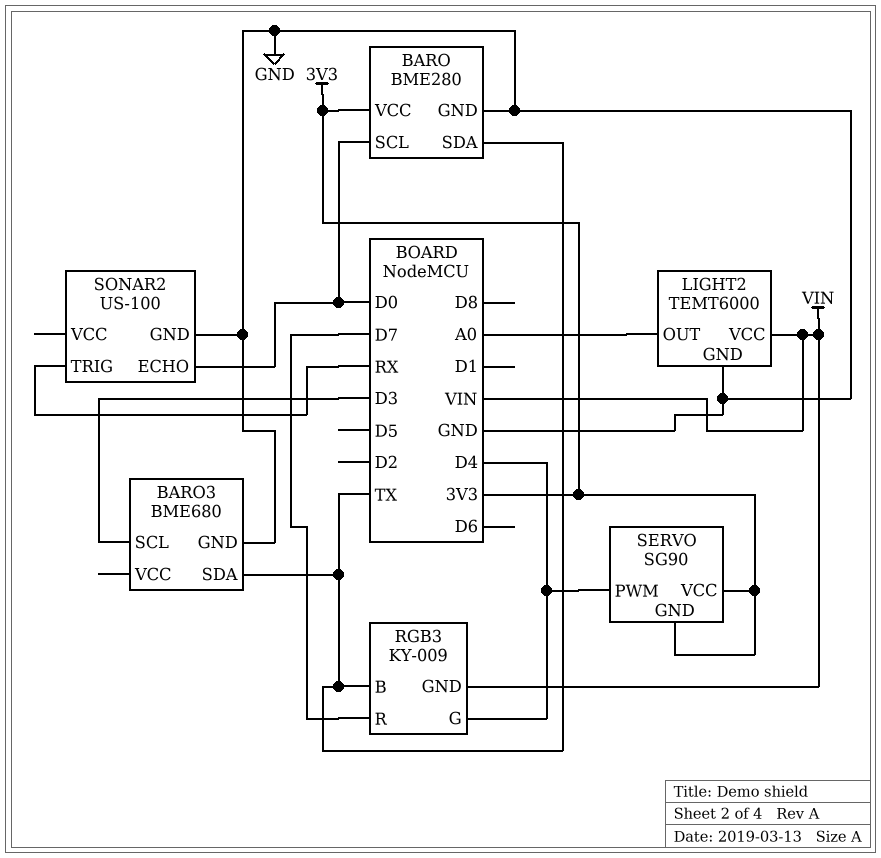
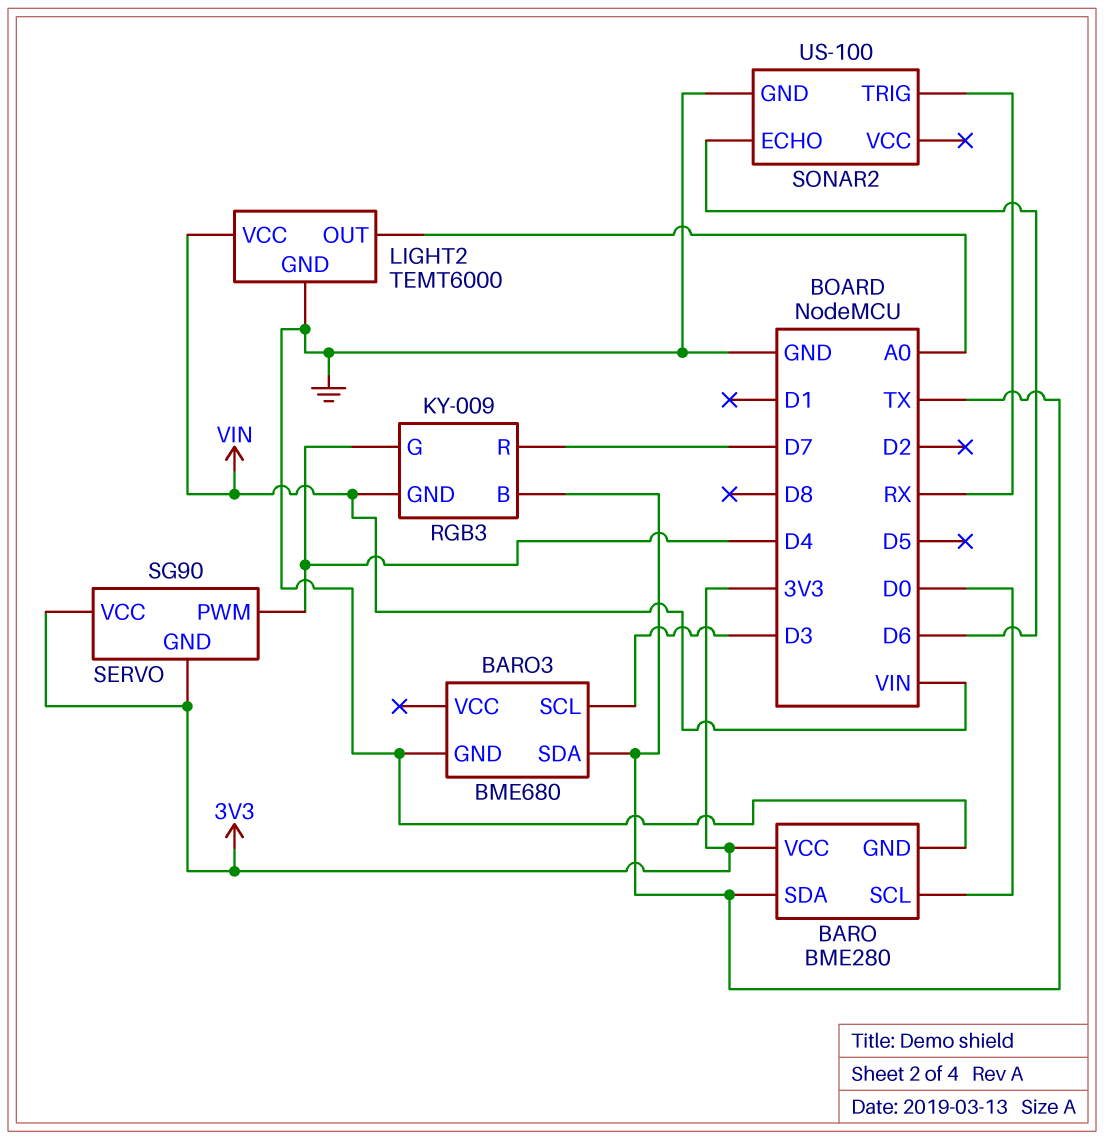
SONAR2 pin ECHO: D0 -> D6

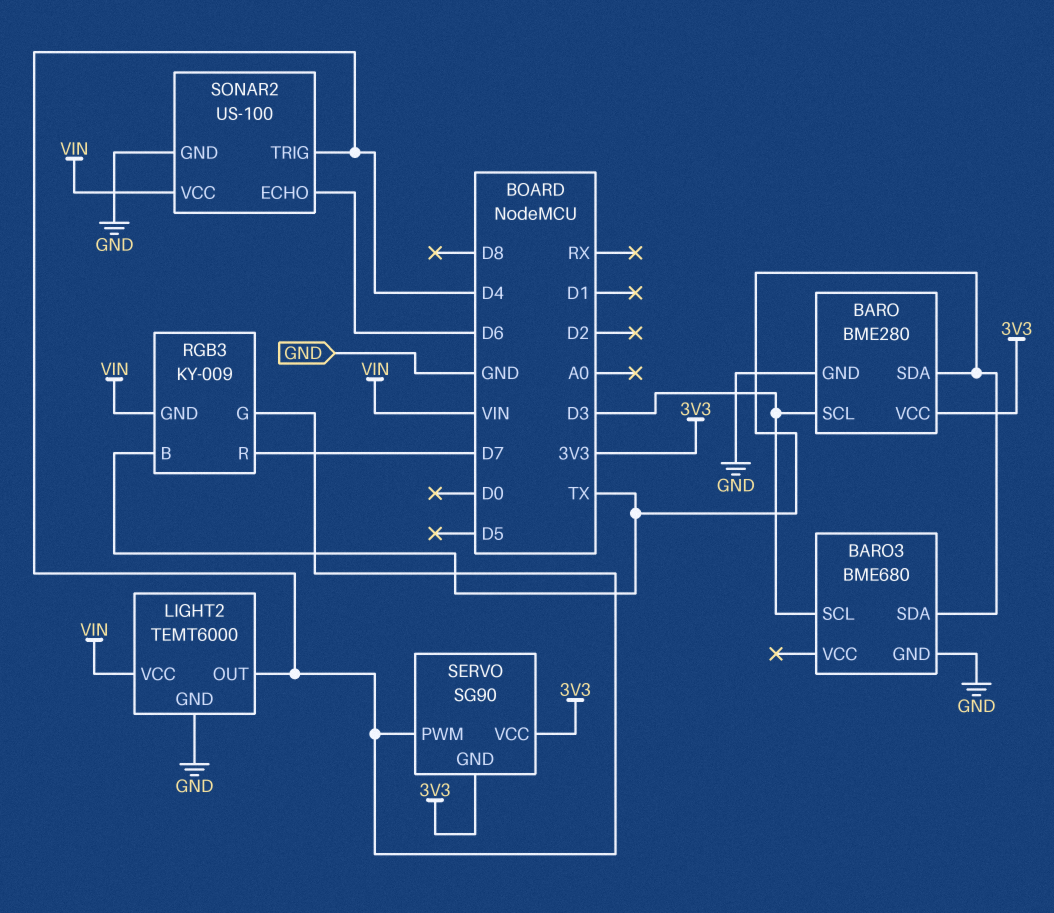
BARO pin SCL: D0 -> D3
LIGHT2 pin OUT: A0 -> D4
SONAR2 pin TRIG: RX -> D4
SONAR2 pin VCC: none -> VIN

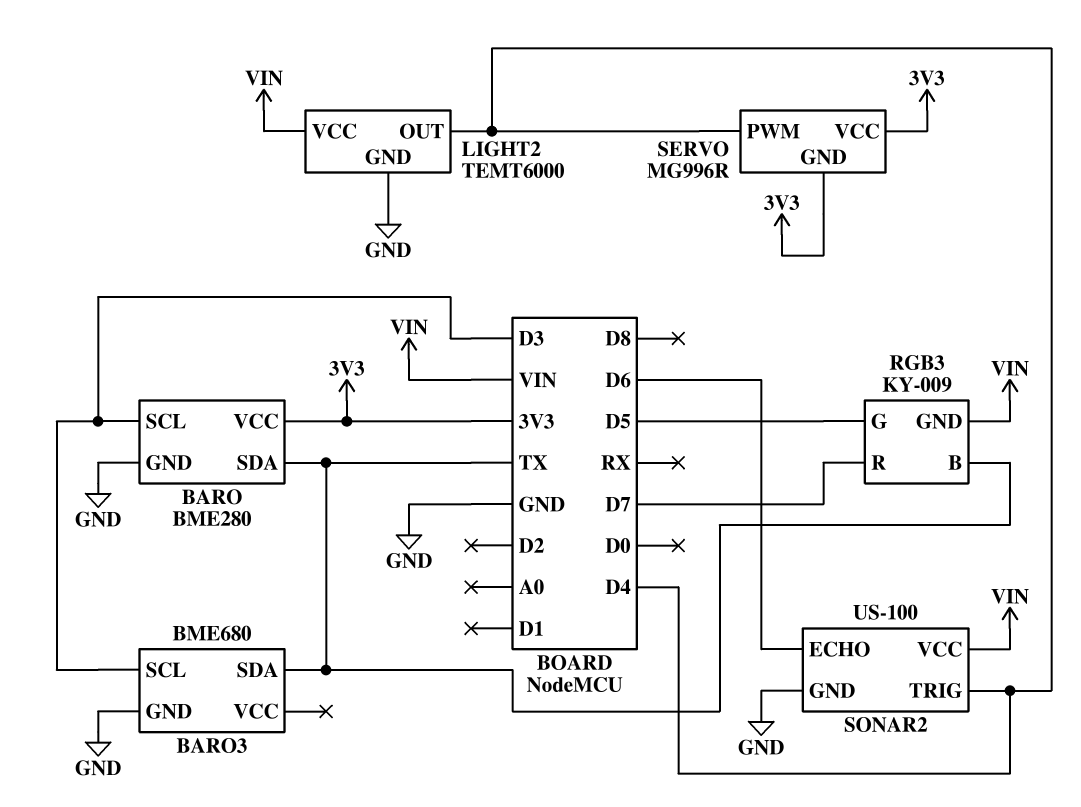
RGB3 pin G: D4 -> D5
SERVO: SG90 -> MG996R

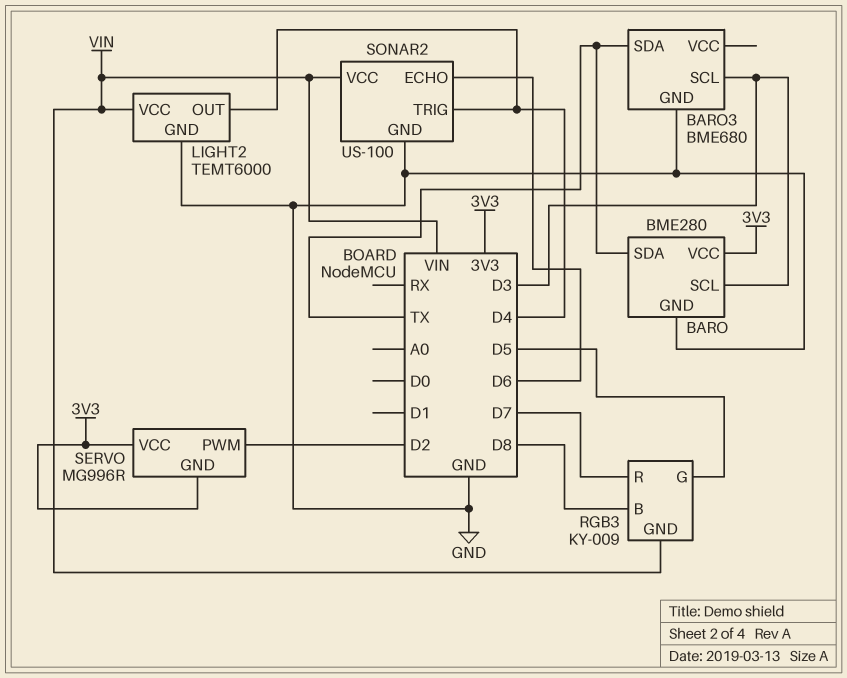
RGB3 pin B: TX -> D8
SERVO pin PWM: D4 -> D2

